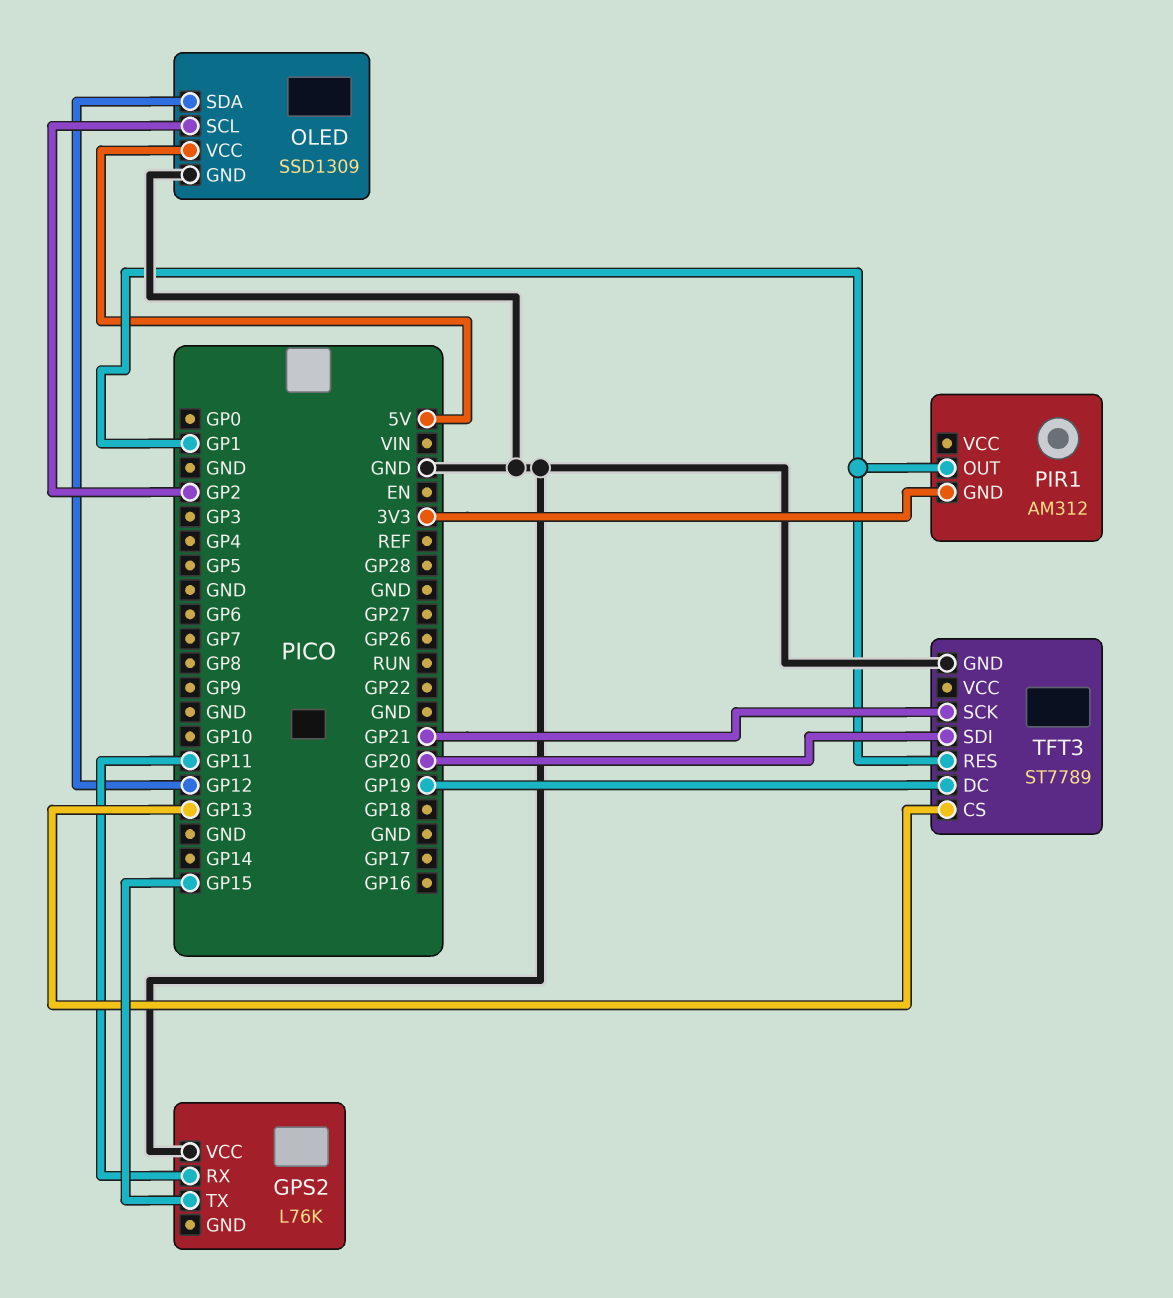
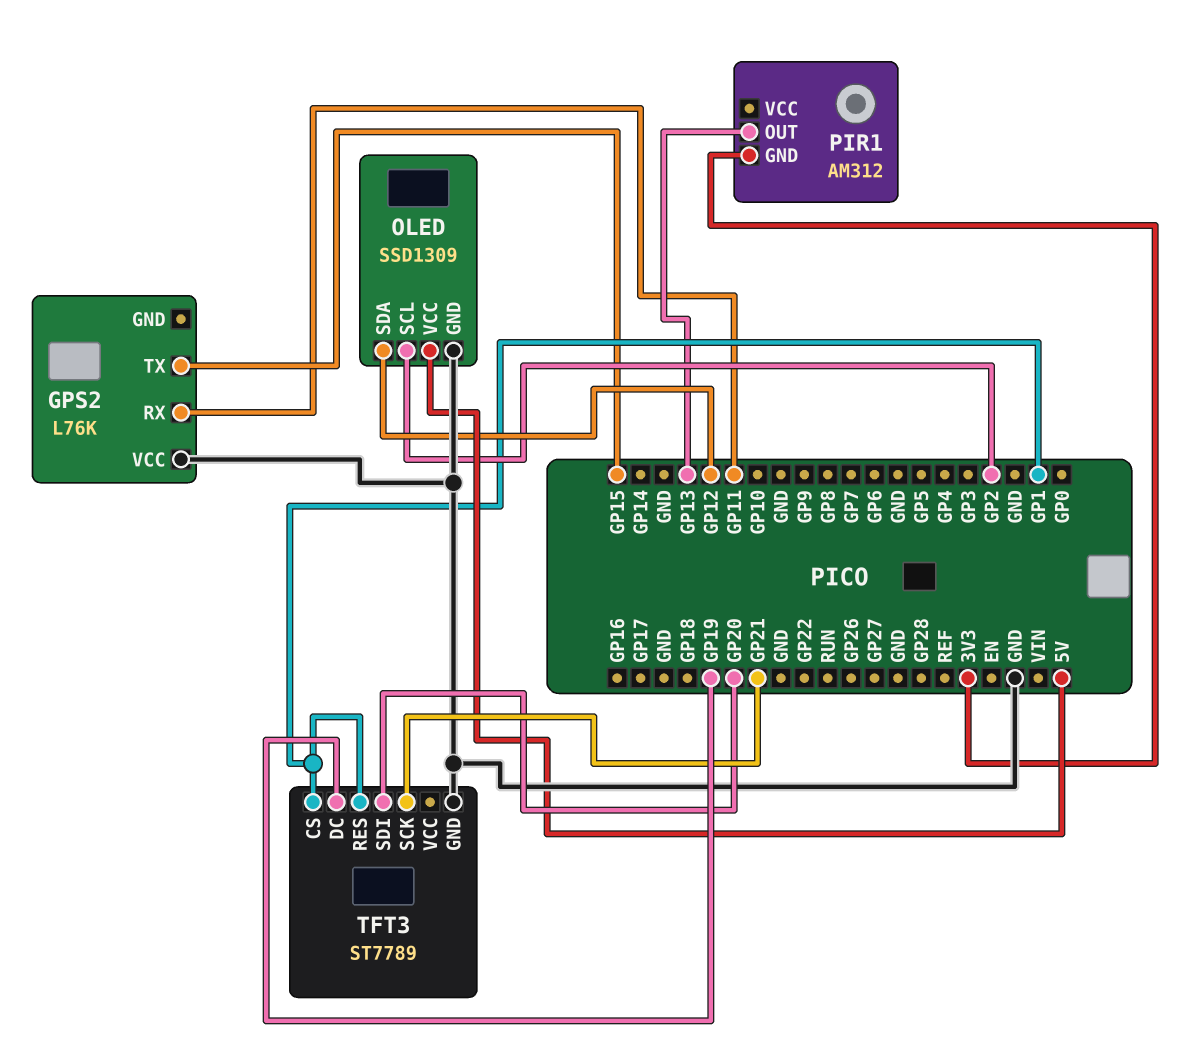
PIR1 pin OUT: GP1 -> GP13
TFT3 pin CS: GP13 -> GP1

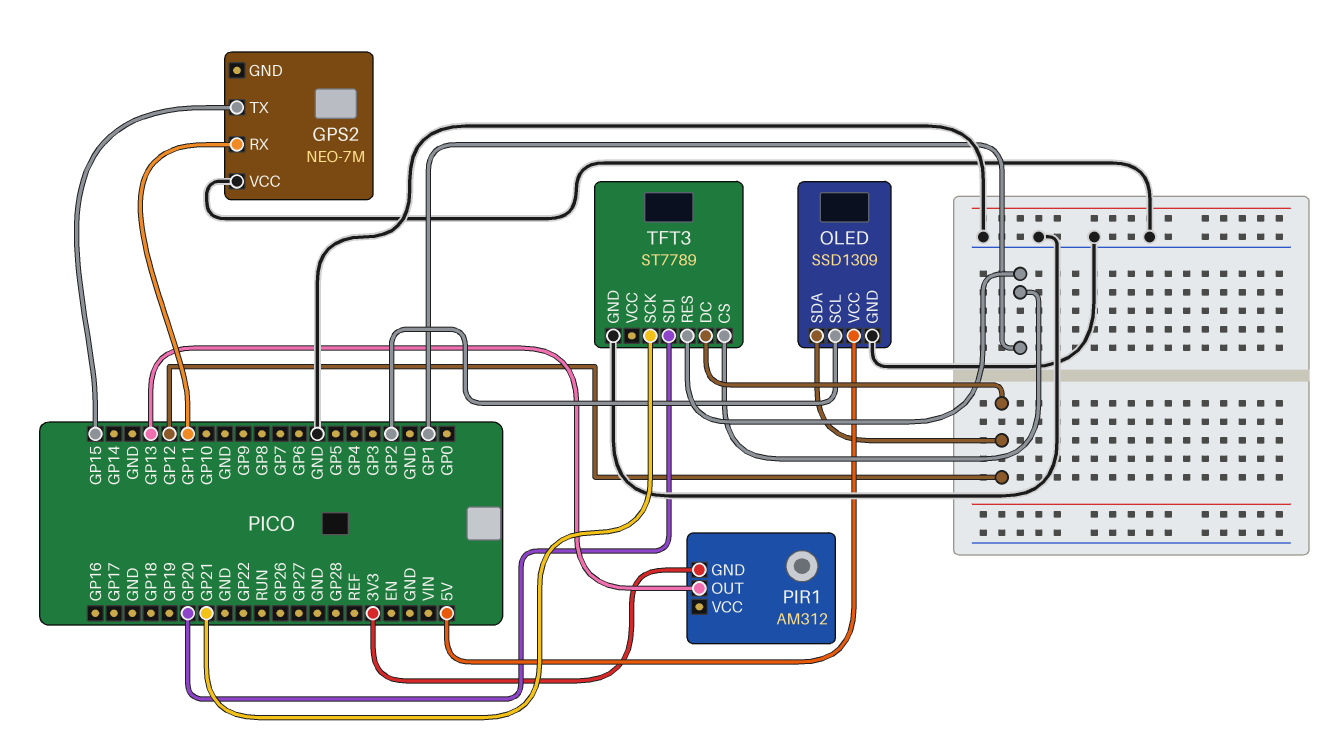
GPS2: L76K -> NEO-7M
TFT3 pin DC: GP19 -> GP12

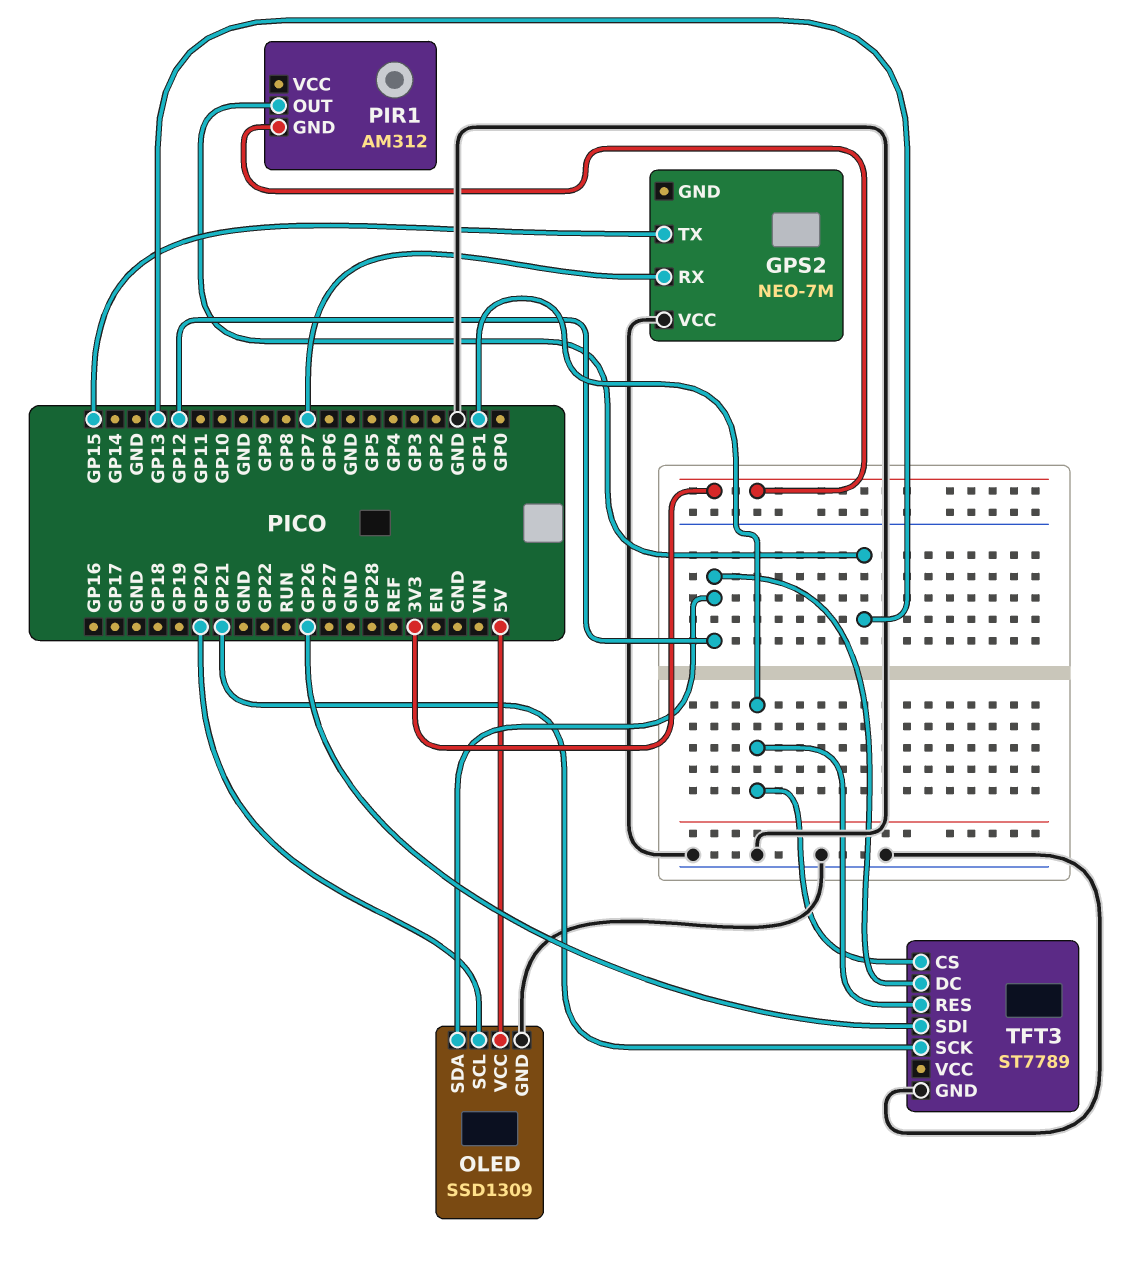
GPS2 pin RX: GP11 -> GP7
OLED pin SCL: GP2 -> GP20
TFT3 pin SDI: GP20 -> GP26

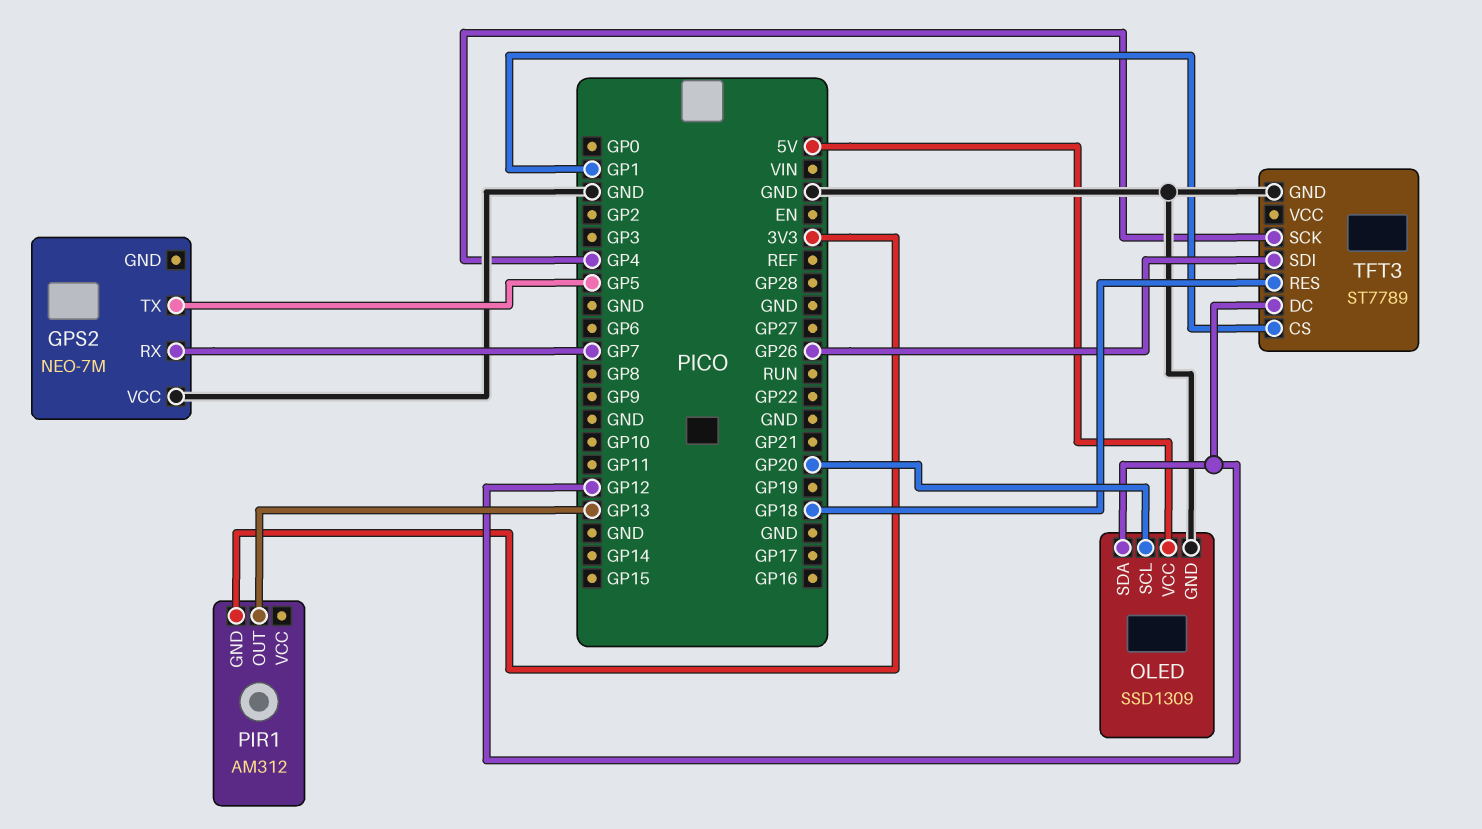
GPS2 pin TX: GP15 -> GP5
TFT3 pin RES: GP1 -> GP18
TFT3 pin SCK: GP21 -> GP4

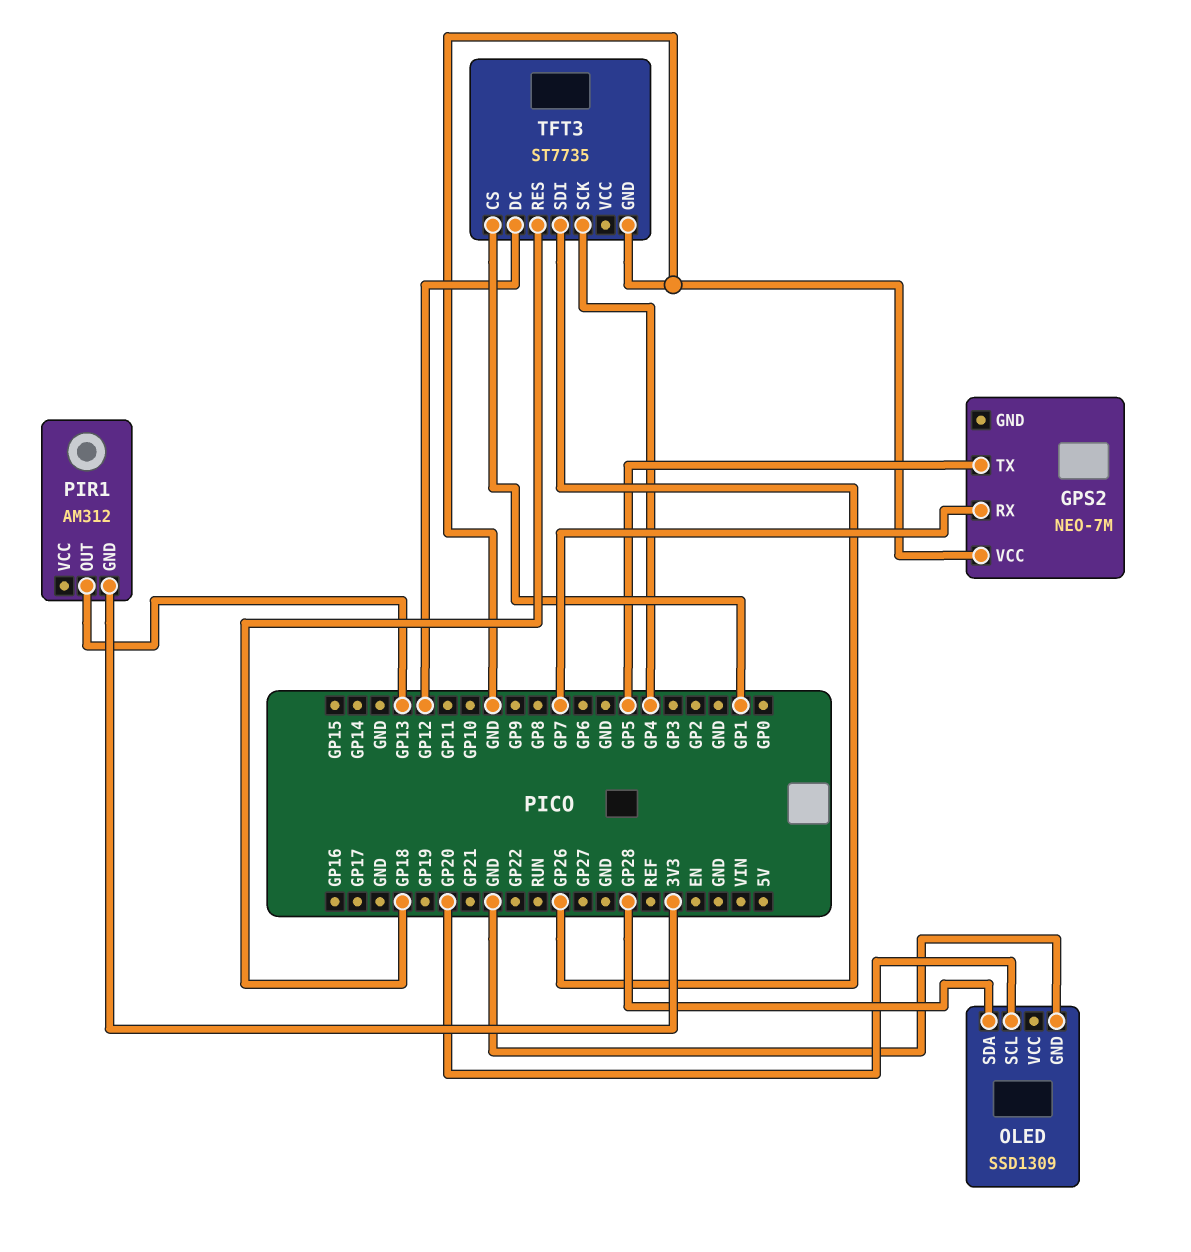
OLED pin SDA: GP12 -> GP28
OLED pin VCC: 5V -> none
TFT3: ST7789 -> ST7735

